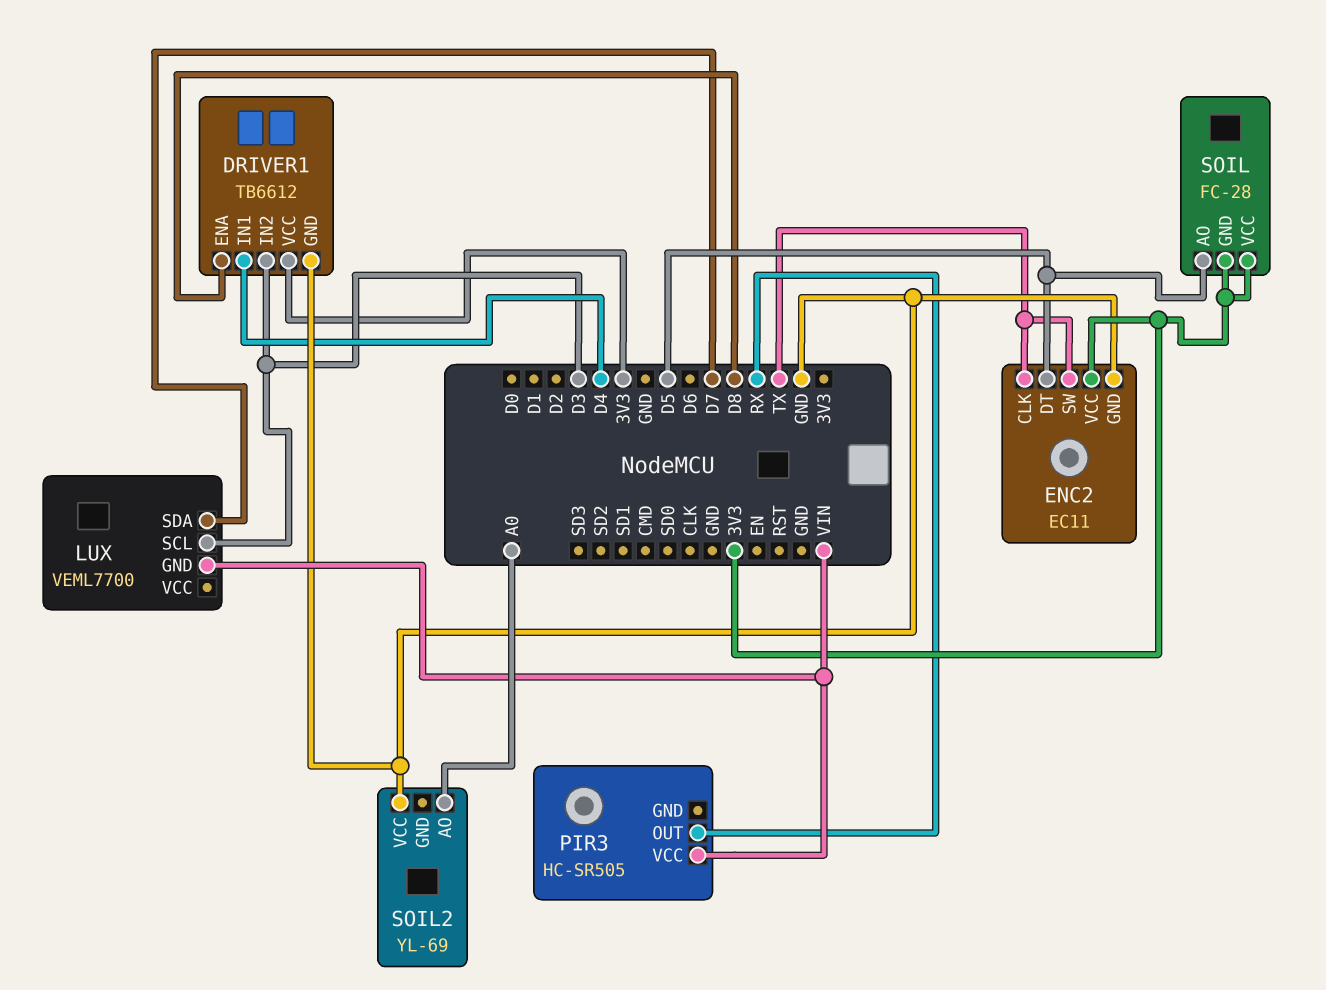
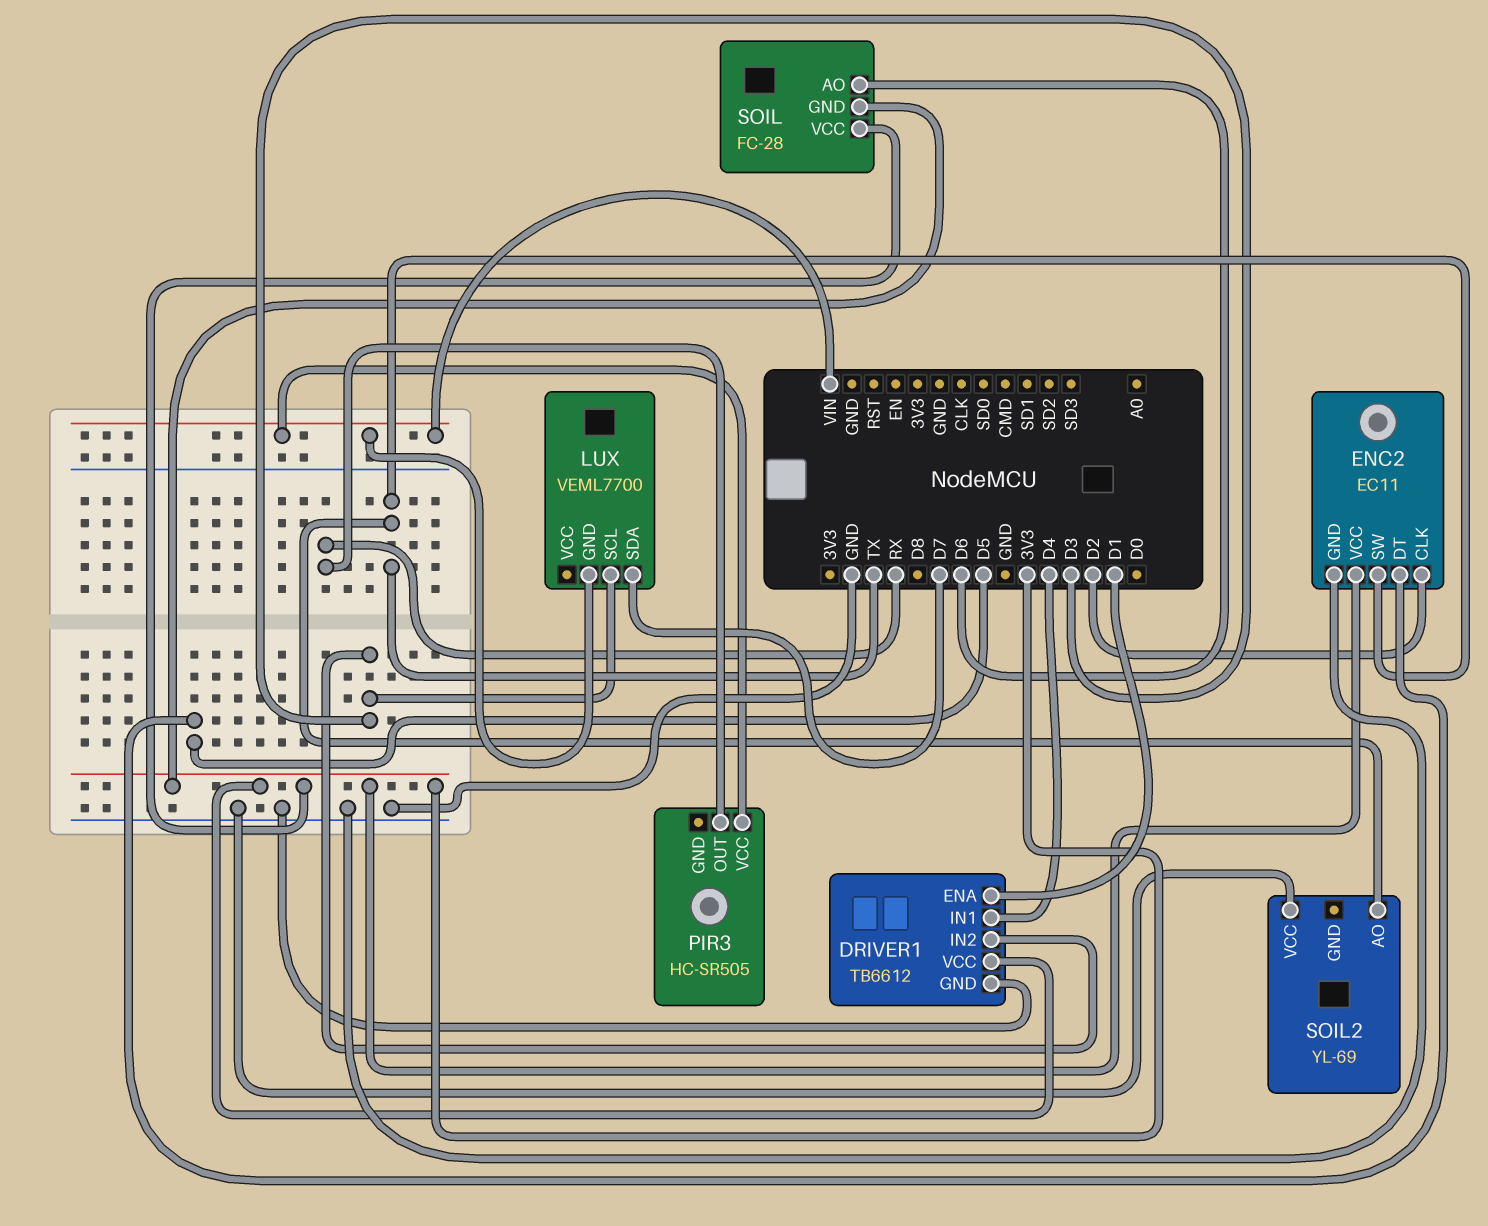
DRIVER1 pin ENA: D8 -> D1
ENC2 pin CLK: TX -> D2
SOIL pin AO: D5 -> D6
SOIL2 pin AO: A0 -> TX

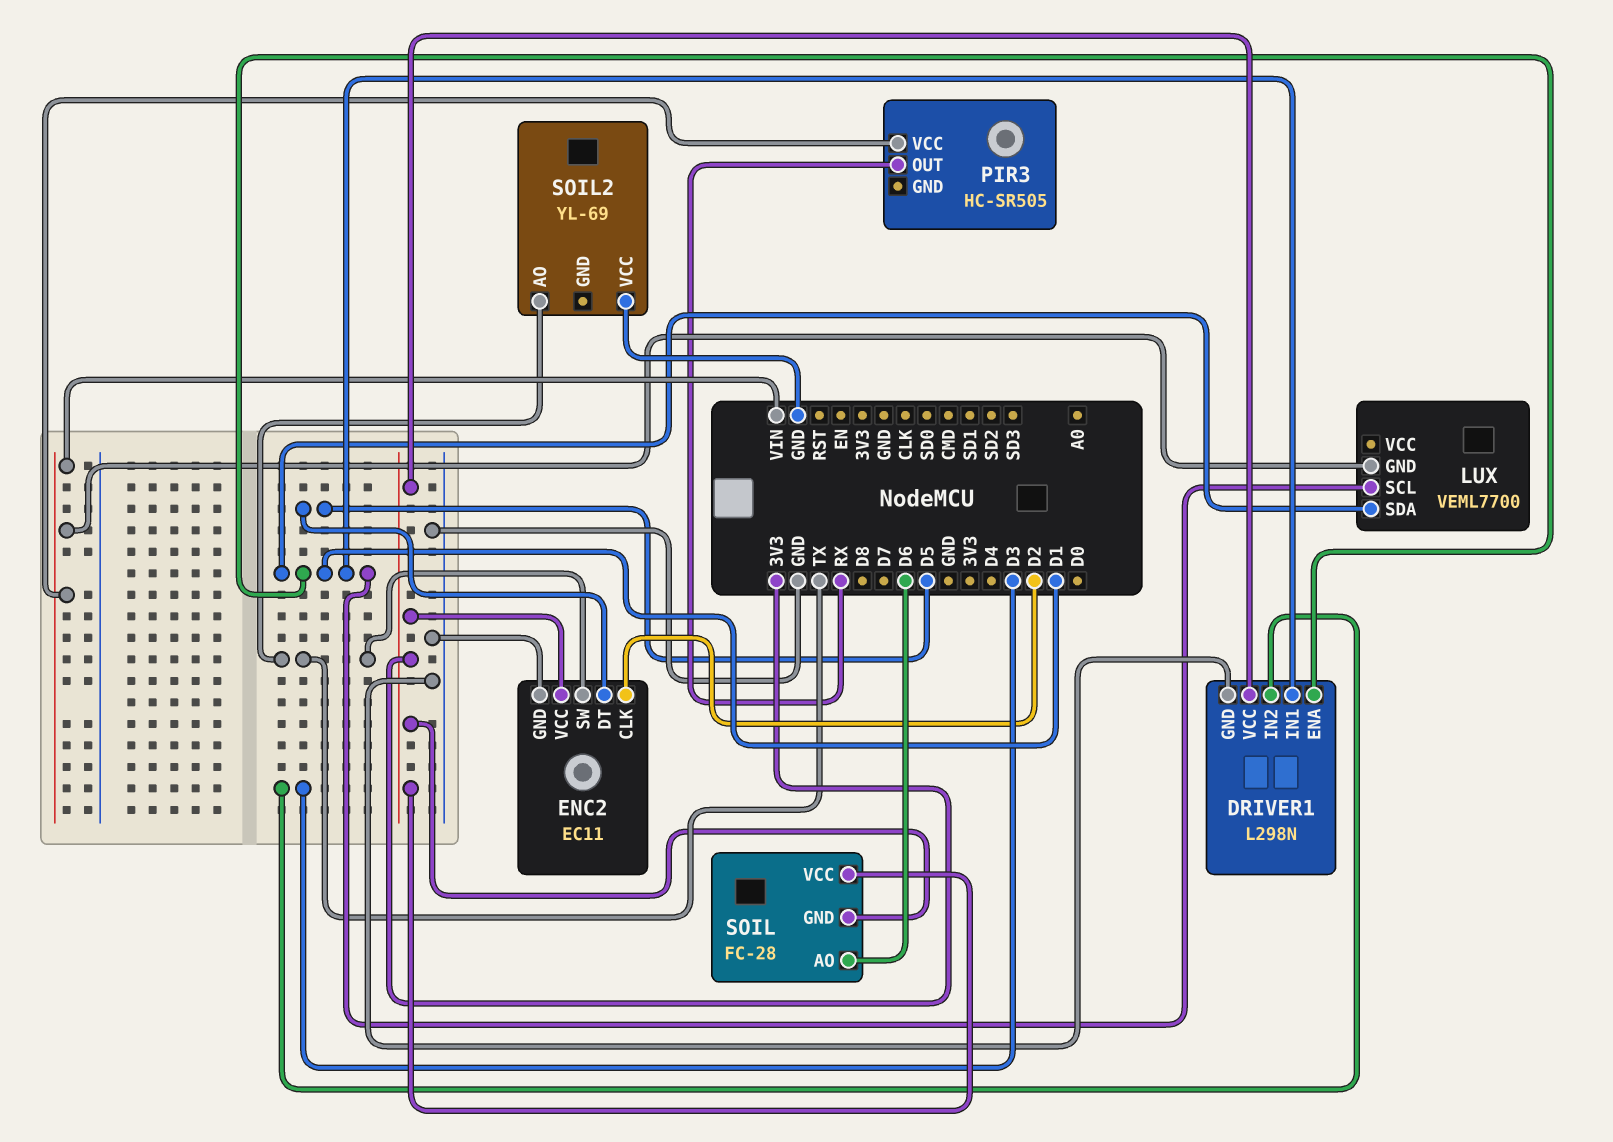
DRIVER1: TB6612 -> L298N
DRIVER1 pin IN1: D4 -> D1
LUX pin SCL: D3 -> D1
LUX pin SDA: D7 -> D1

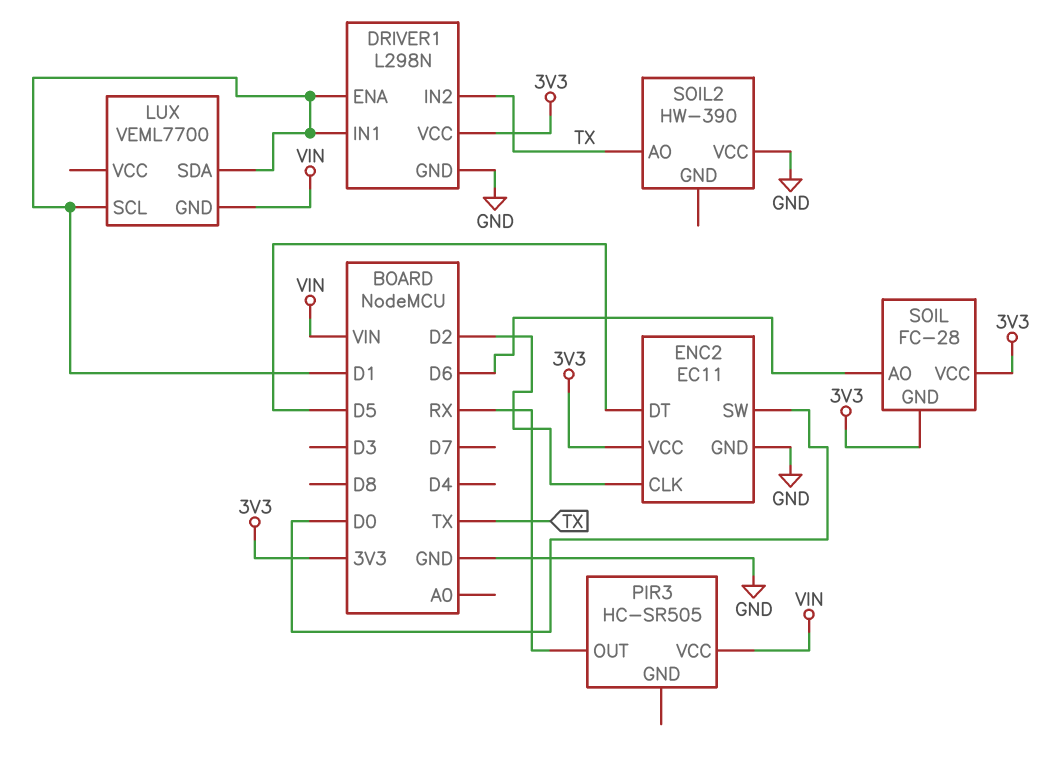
DRIVER1 pin IN2: D3 -> TX
ENC2 pin SW: TX -> D0
SOIL2: YL-69 -> HW-390

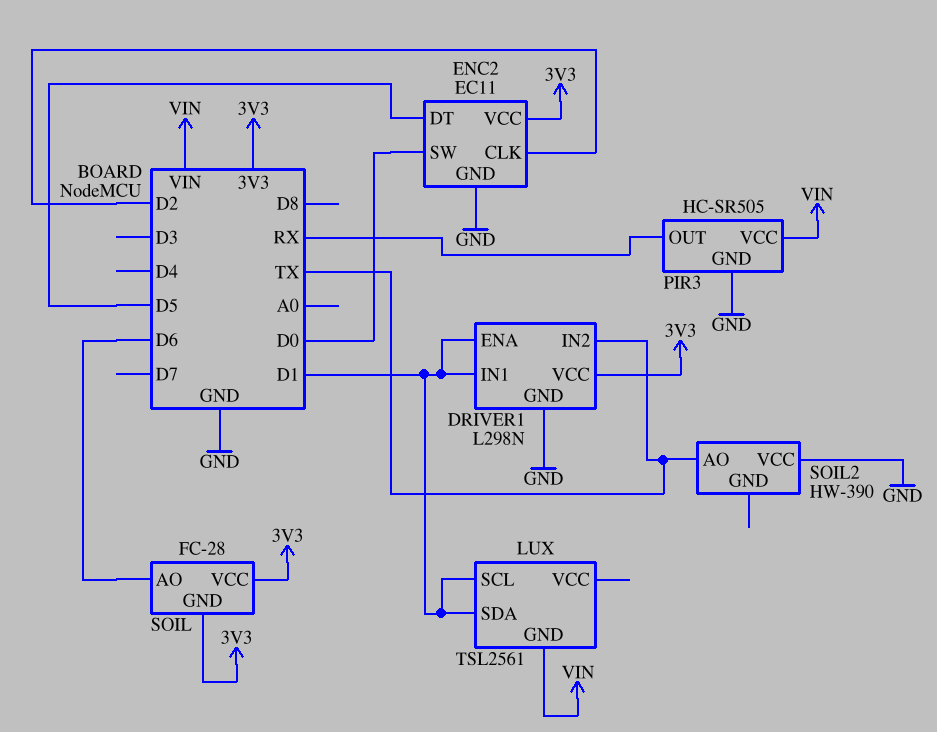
LUX: VEML7700 -> TSL2561
PIR3 pin GND: none -> GND

